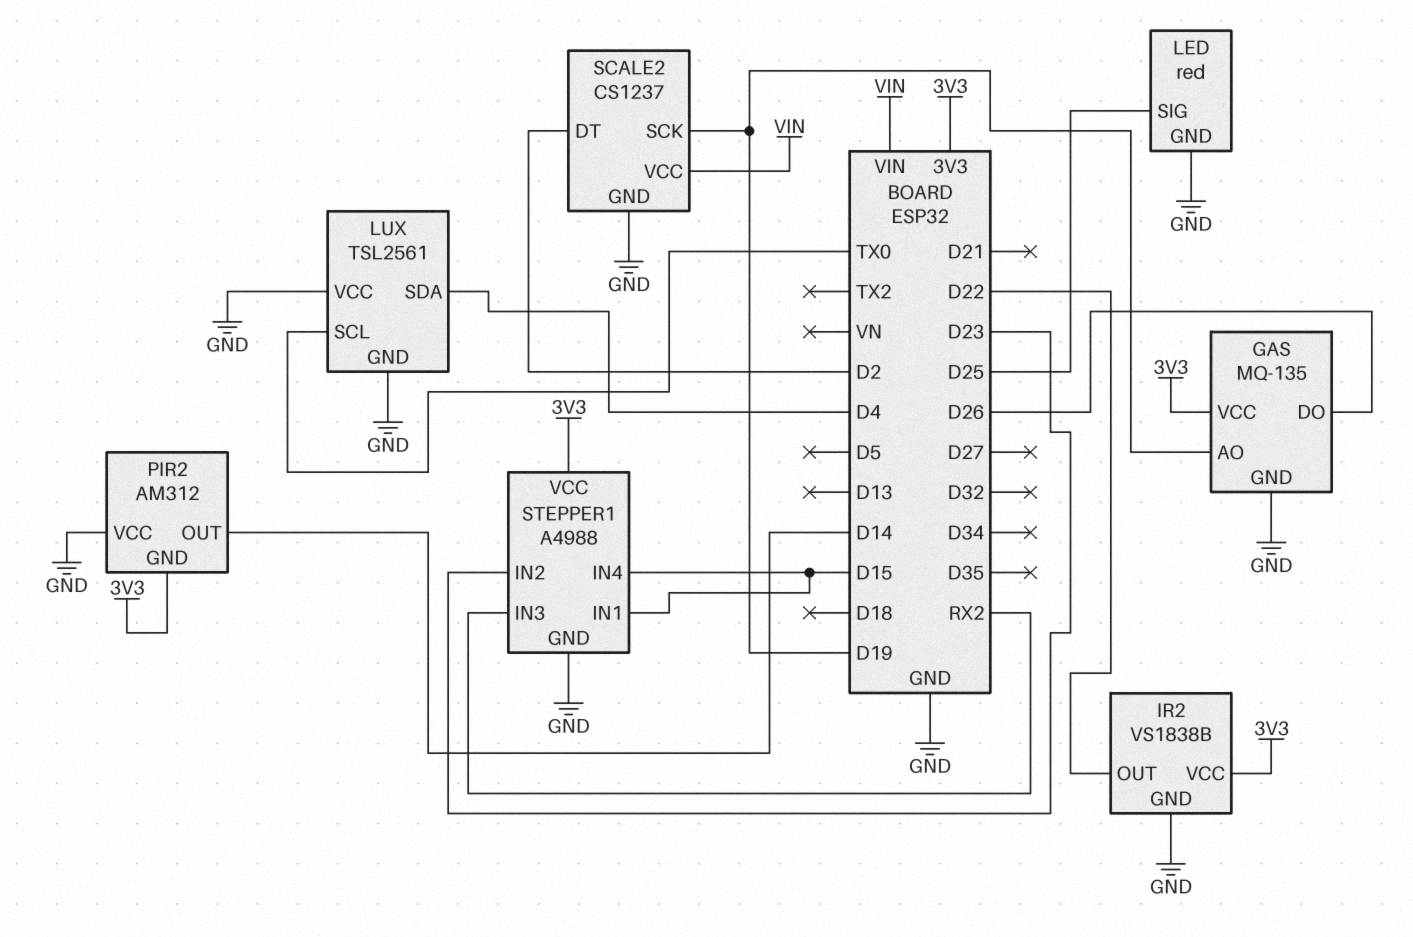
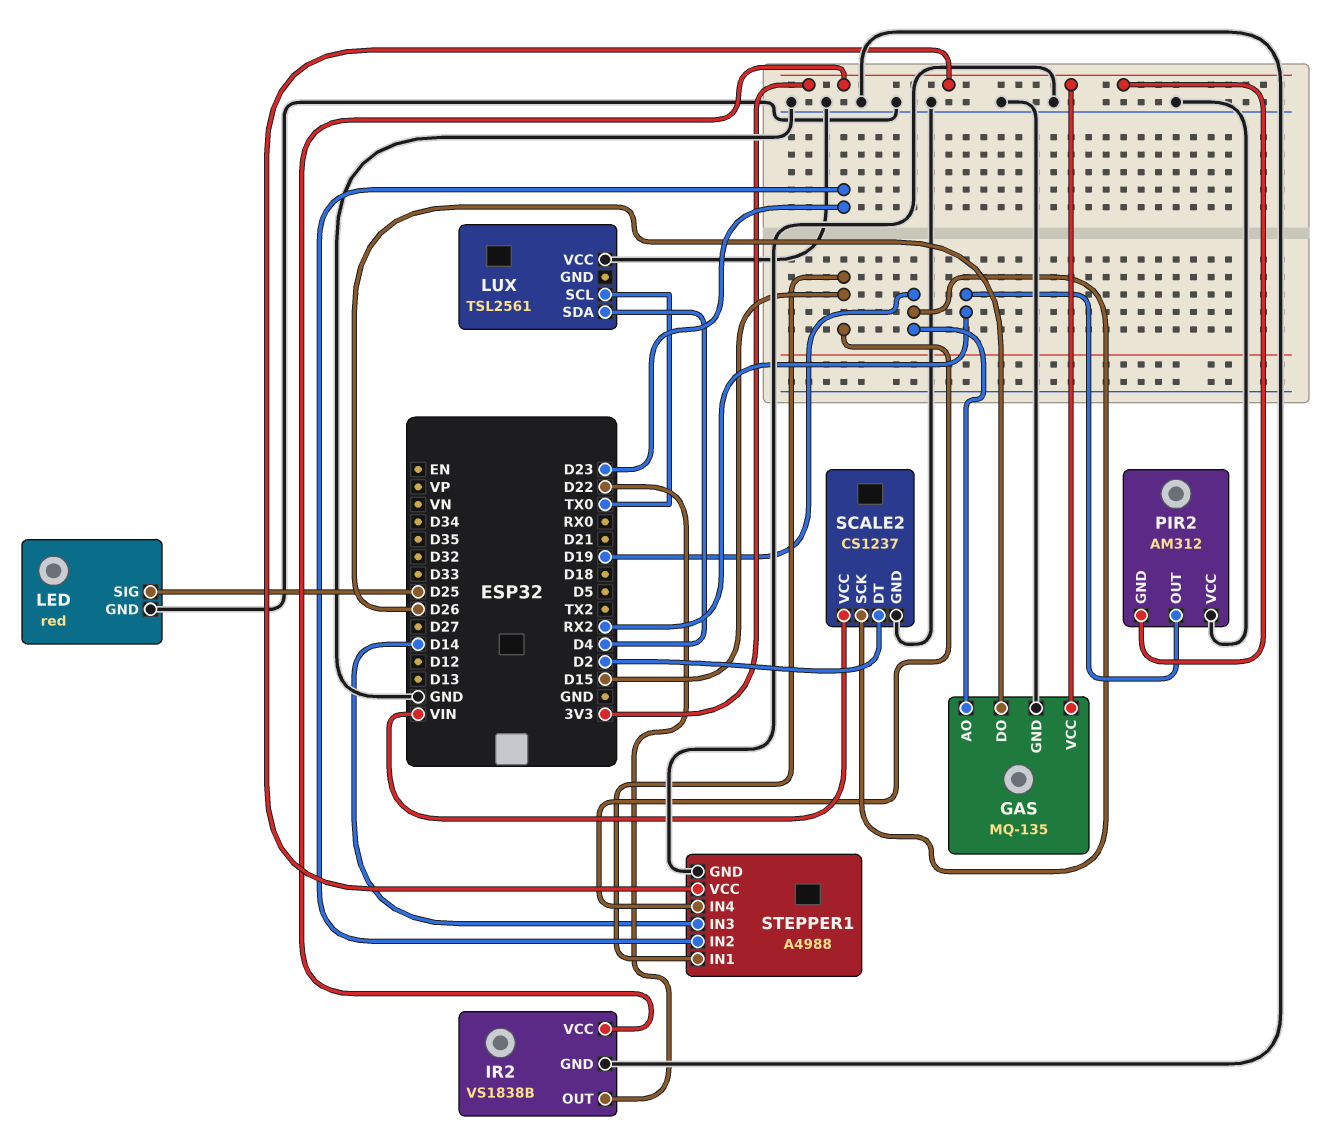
LUX pin GND: GND -> none
PIR2 pin OUT: D14 -> RX2
STEPPER1 pin IN3: RX2 -> D14

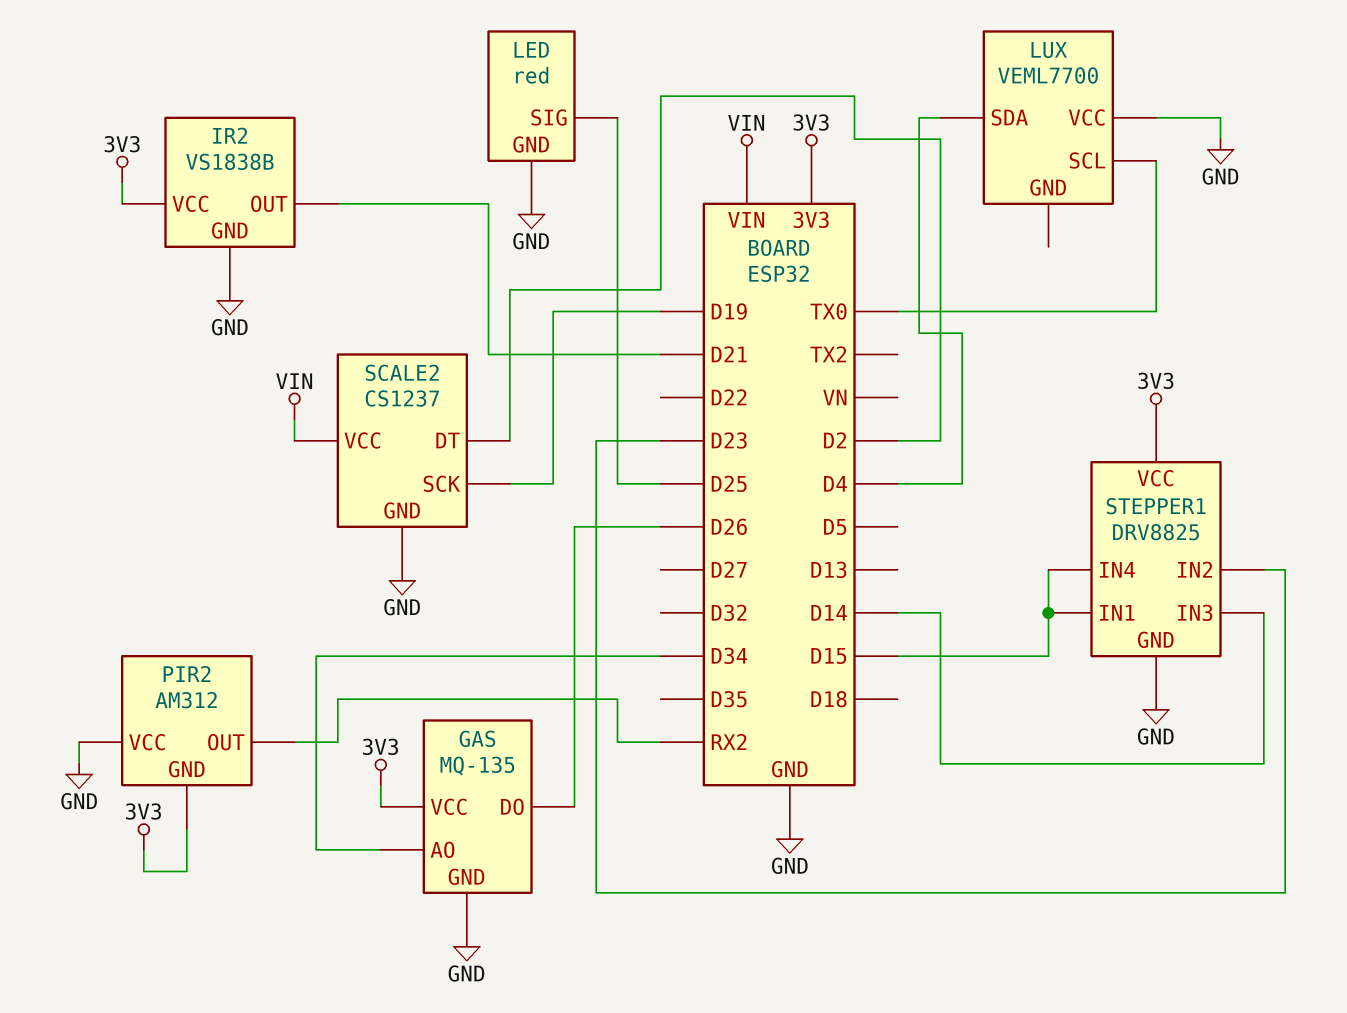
GAS pin AO: D19 -> D34
IR2 pin OUT: D22 -> D21
LUX: TSL2561 -> VEML7700
STEPPER1: A4988 -> DRV8825

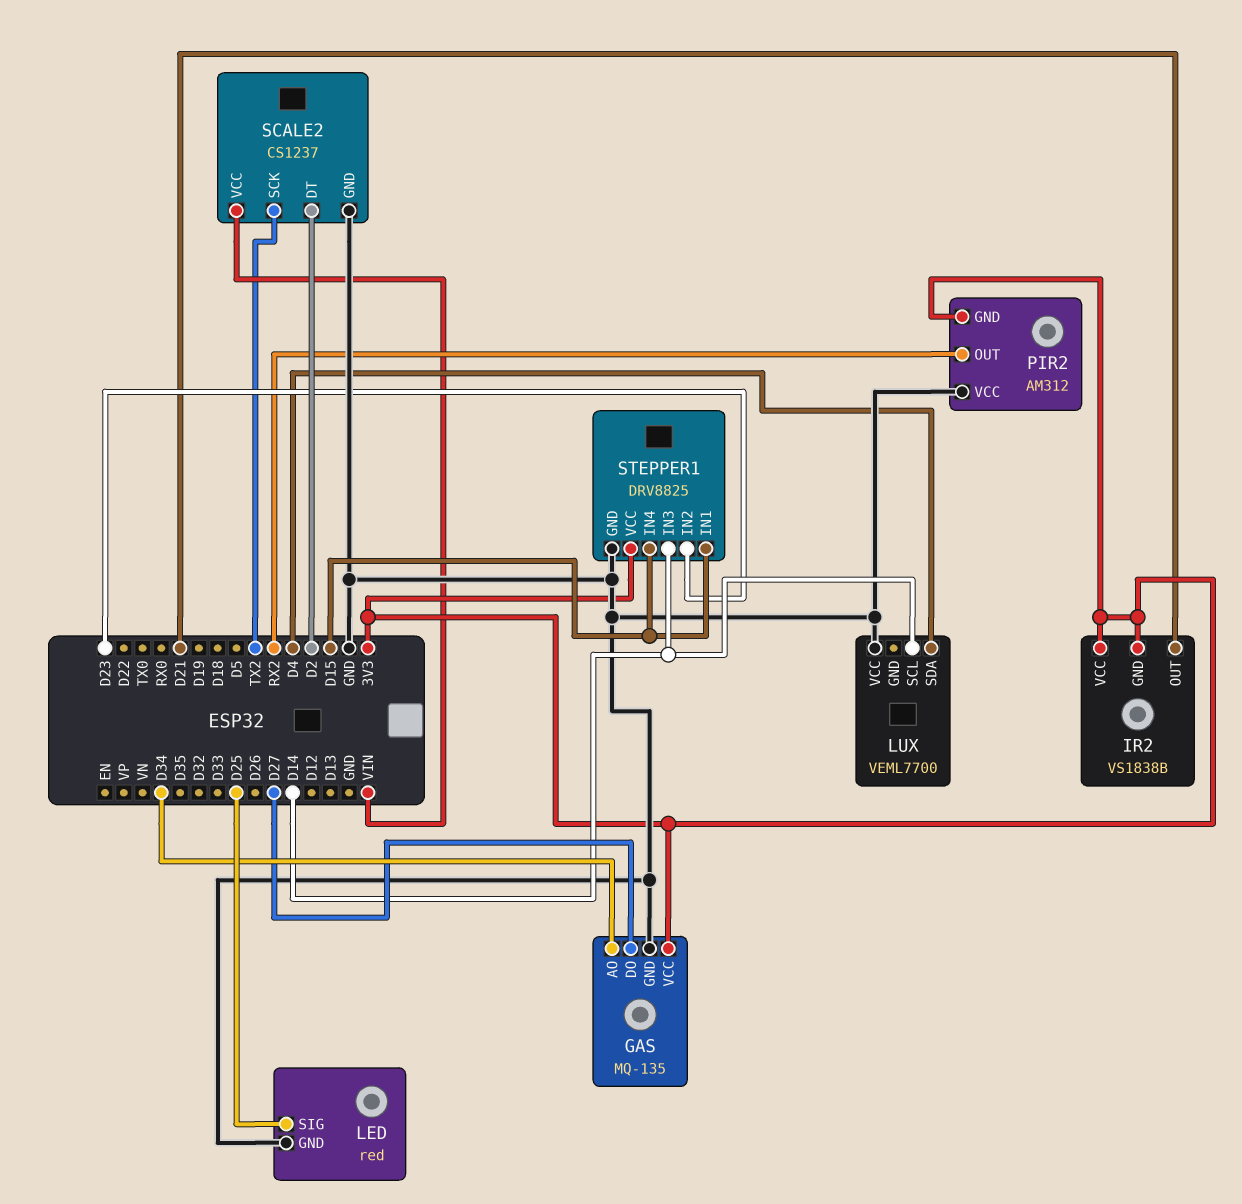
GAS pin DO: D26 -> D27
IR2 pin GND: GND -> 3V3
LUX pin SCL: TX0 -> D14
SCALE2 pin SCK: D19 -> TX2

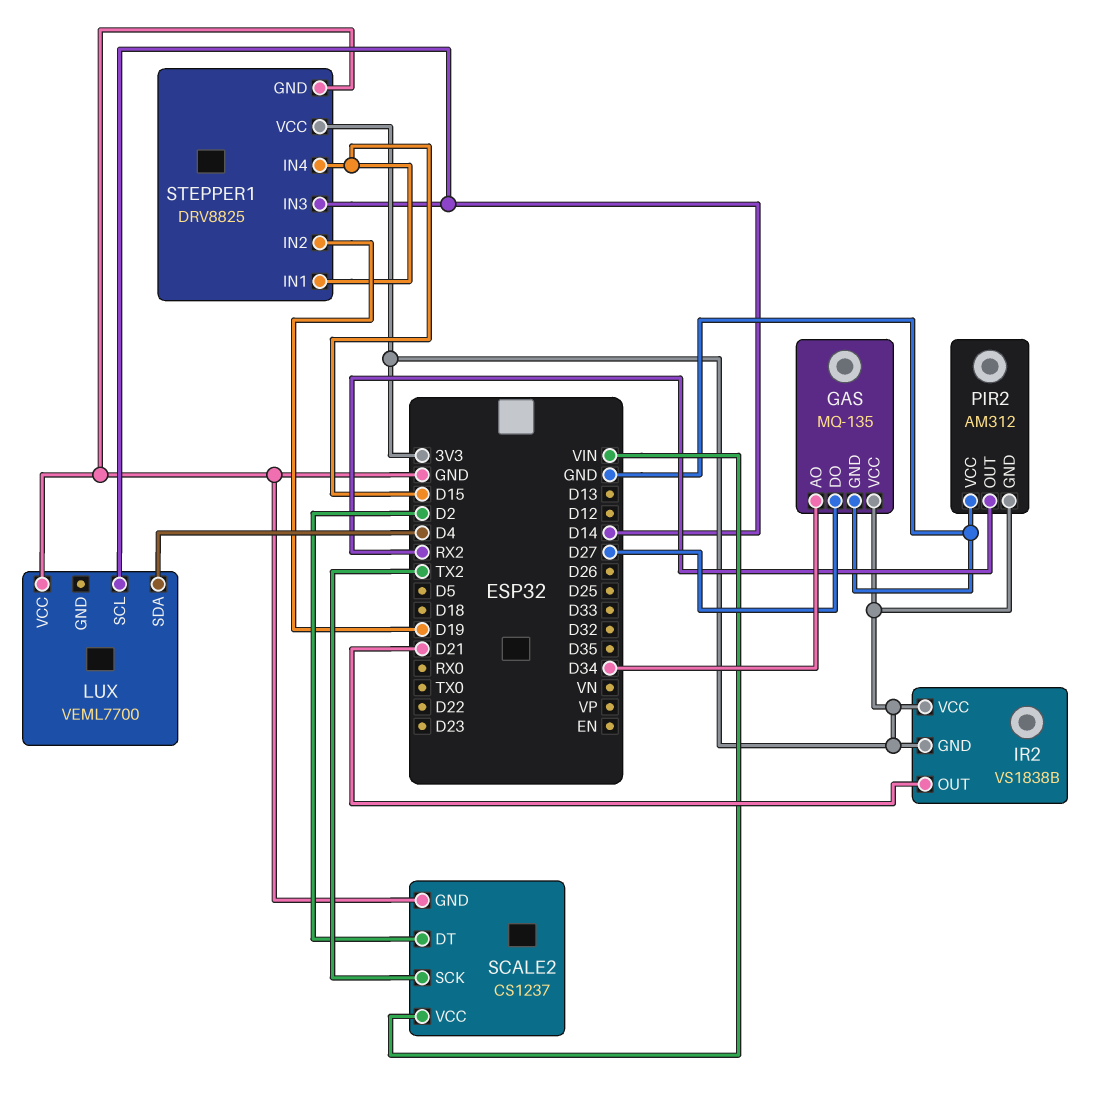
LED: red -> none
LED pin GND: GND -> none
LED pin SIG: D25 -> none
STEPPER1 pin IN2: D23 -> D19

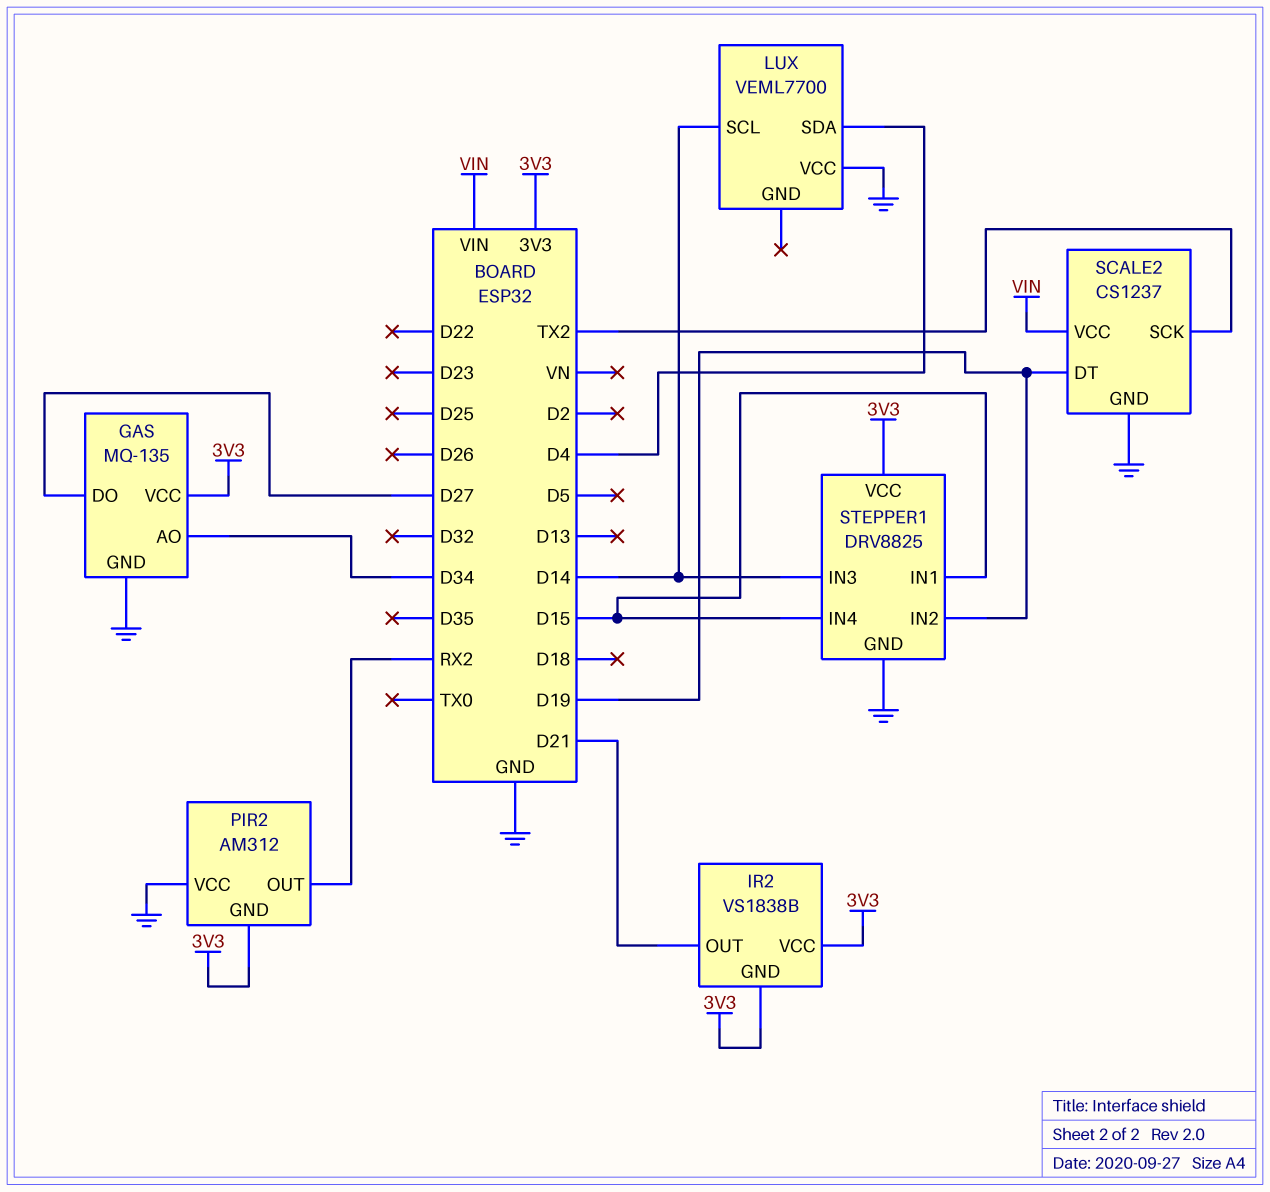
SCALE2 pin DT: D2 -> D19

